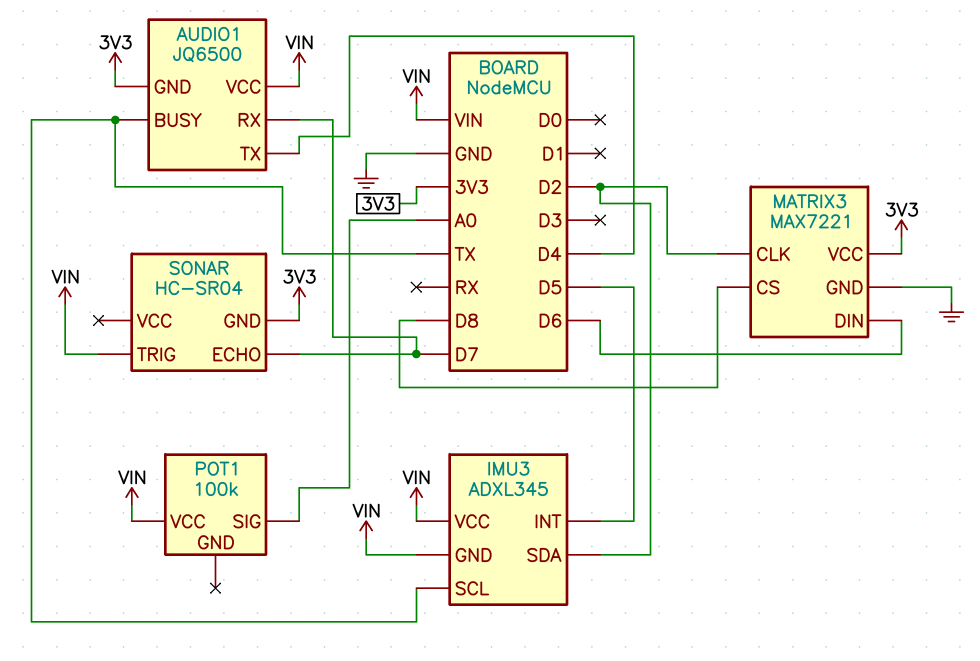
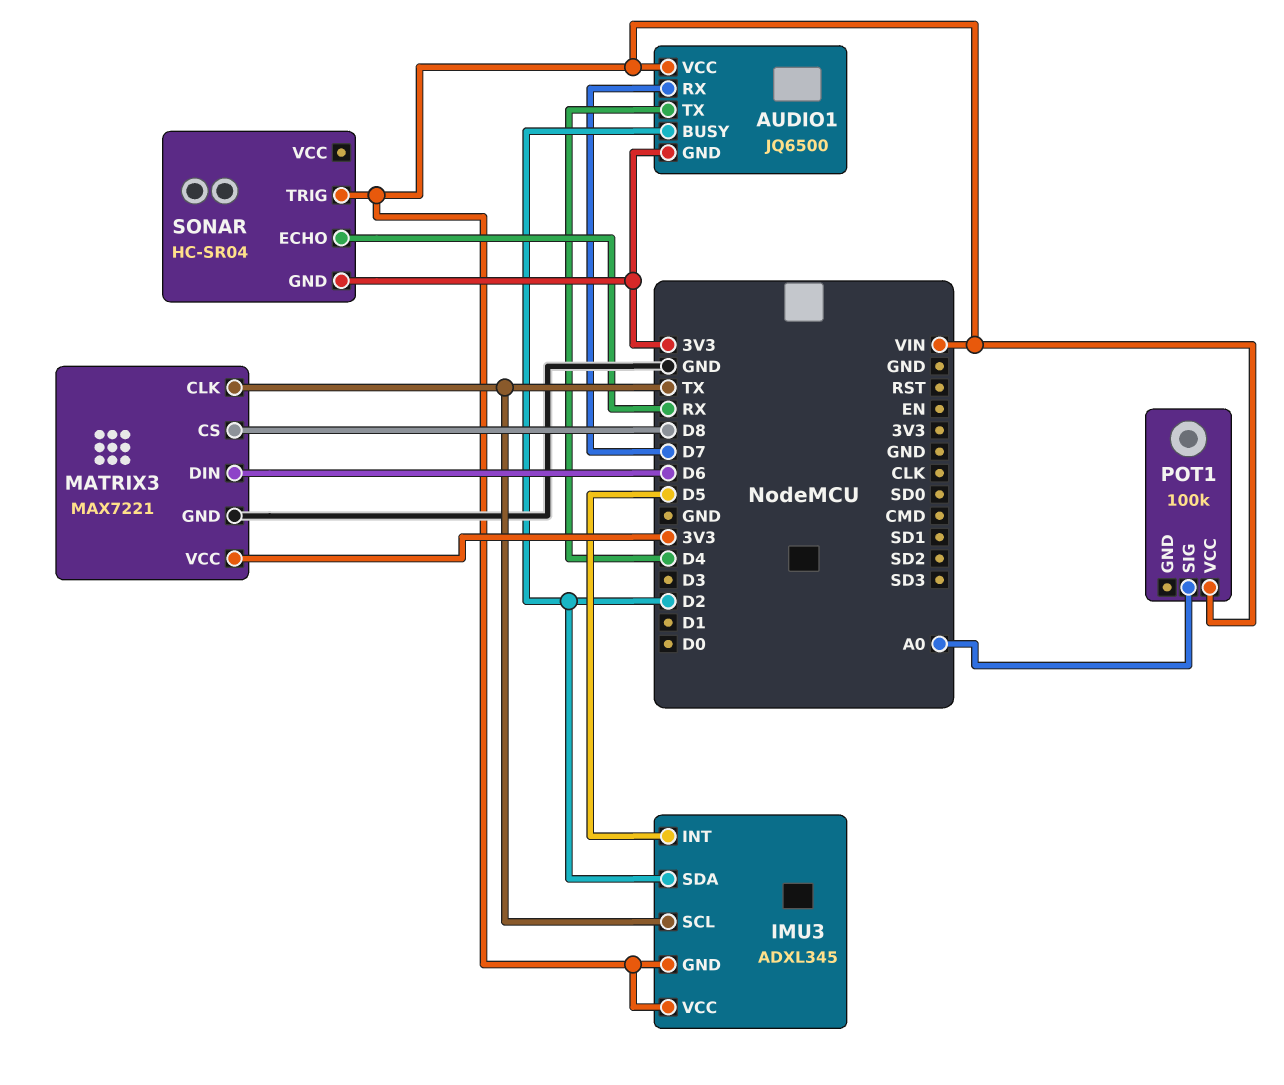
AUDIO1 pin BUSY: TX -> D2
MATRIX3 pin CLK: D2 -> TX
SONAR pin ECHO: D7 -> RX

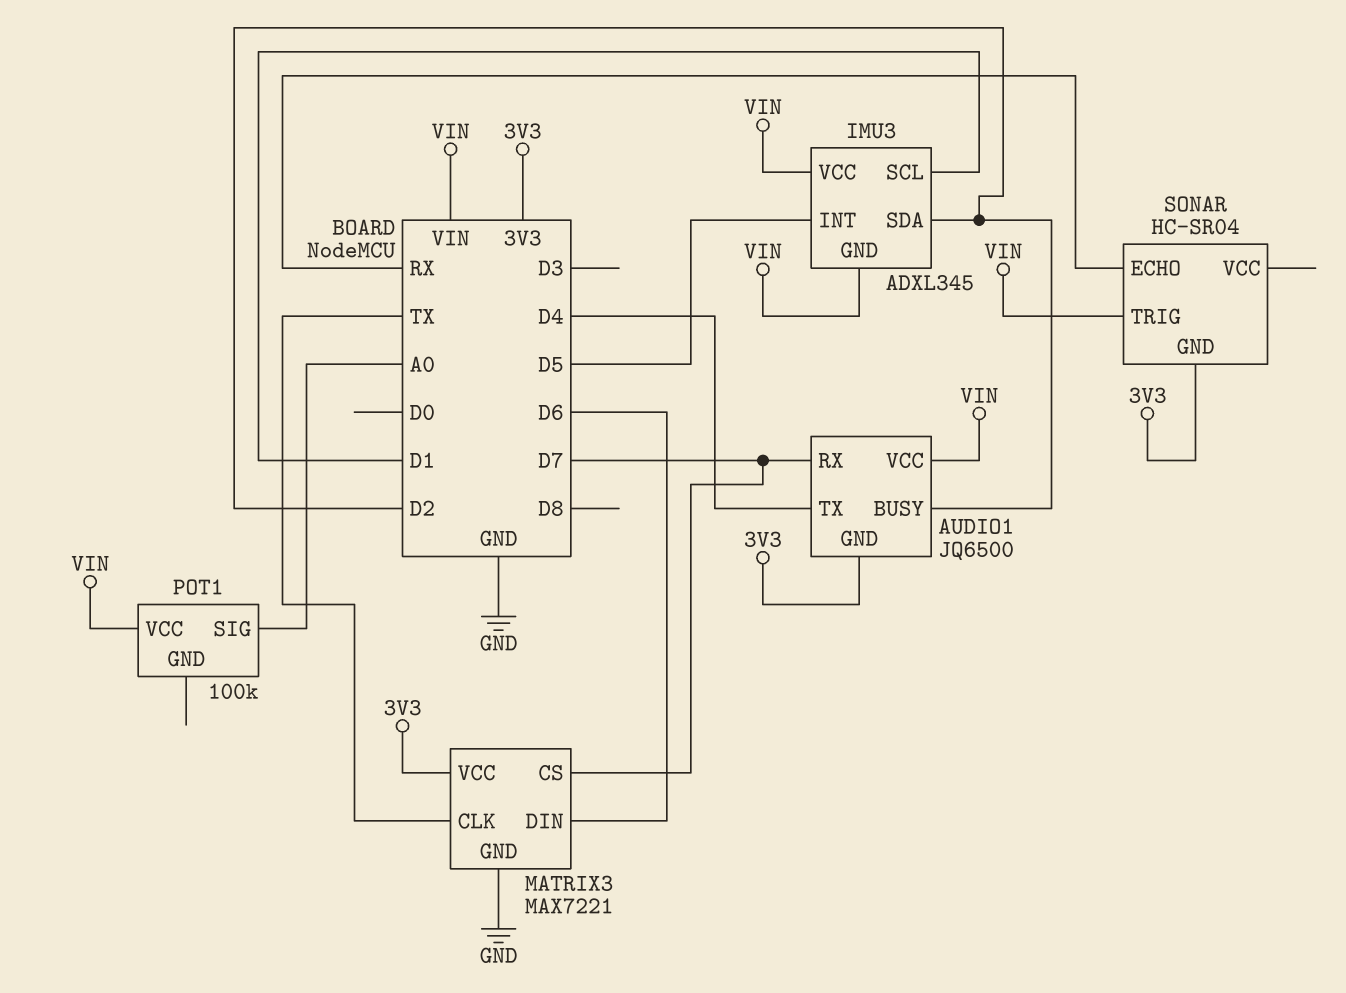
IMU3 pin SCL: TX -> D1
MATRIX3 pin CS: D8 -> D7

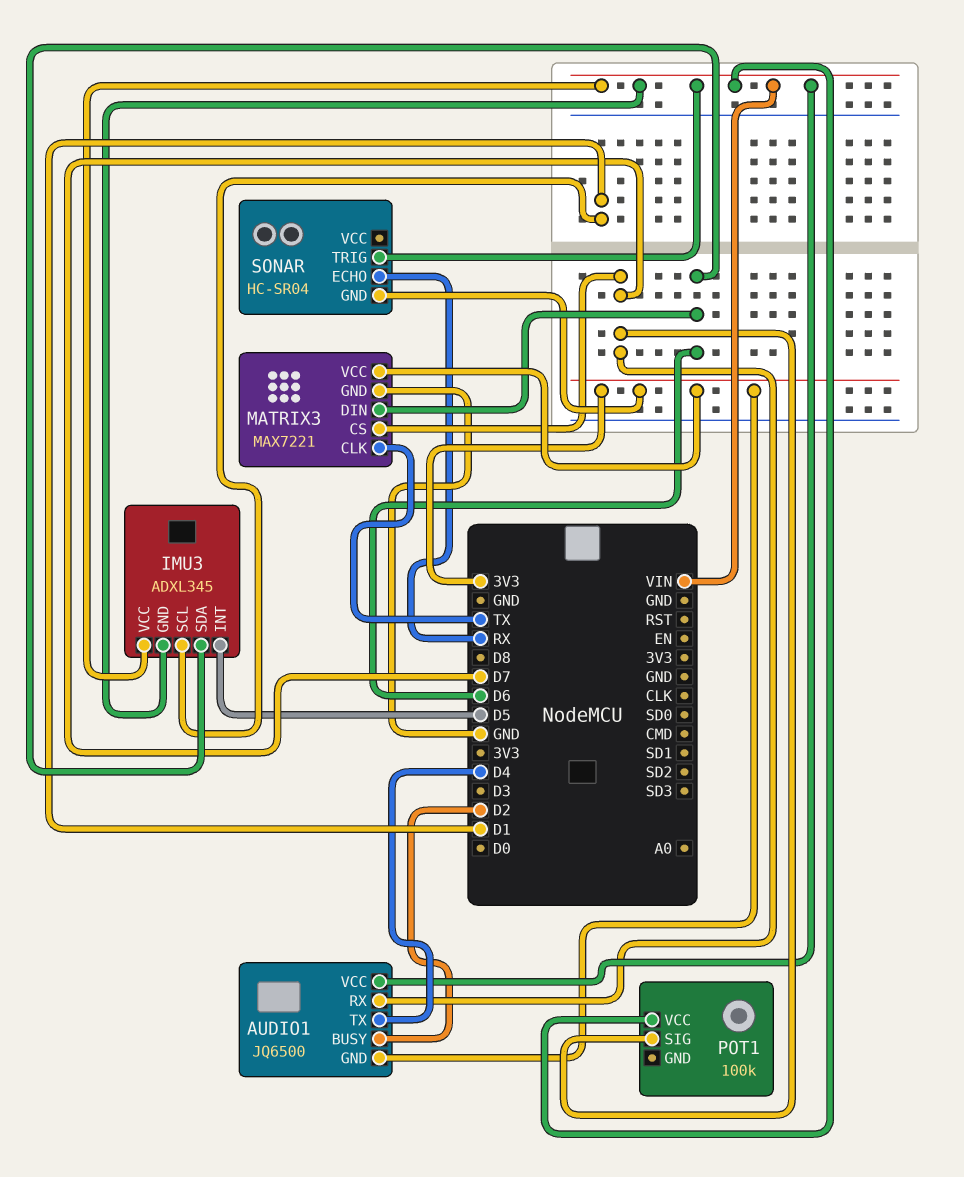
IMU3 pin SDA: D2 -> D6
POT1 pin SIG: A0 -> D7

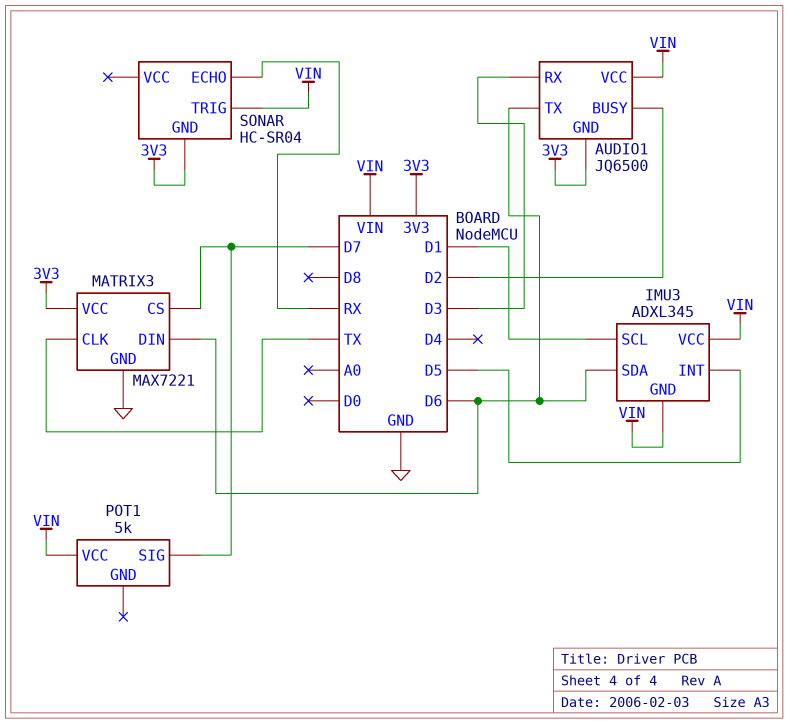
AUDIO1 pin RX: D7 -> D3
AUDIO1 pin TX: D4 -> D6
POT1: 100k -> 5k

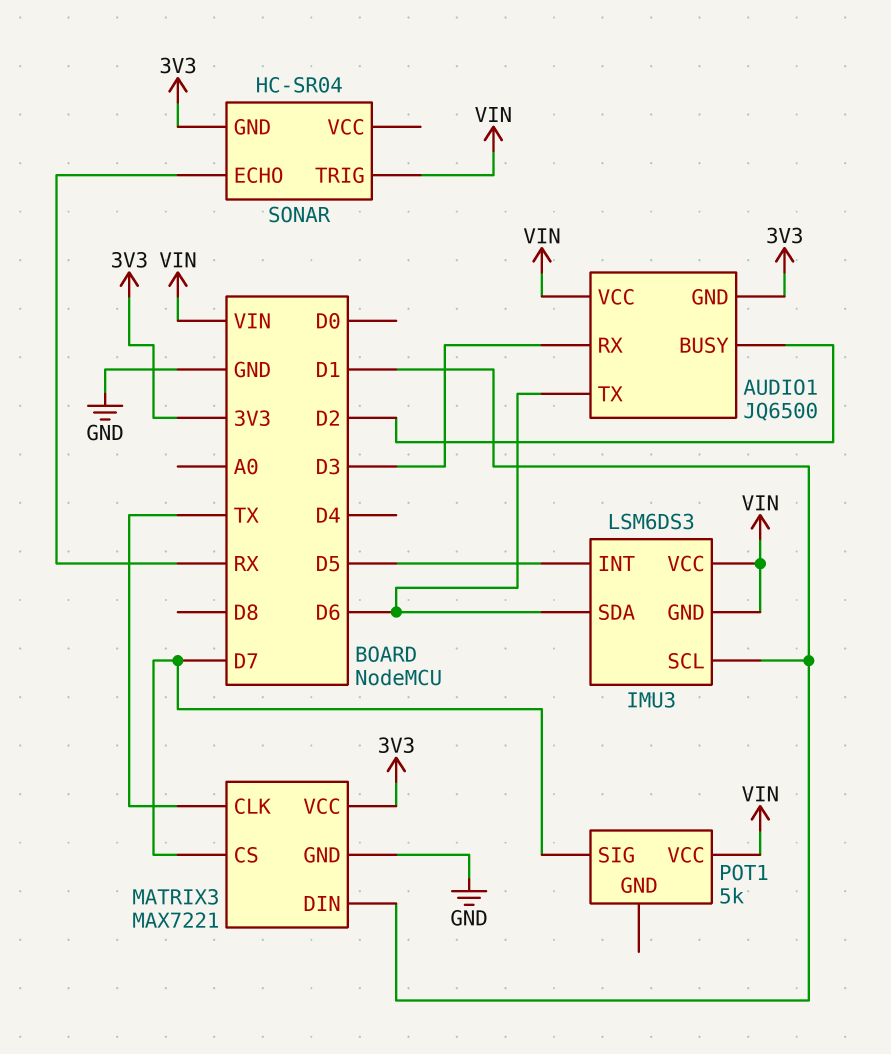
IMU3: ADXL345 -> LSM6DS3
MATRIX3 pin DIN: D6 -> D1

